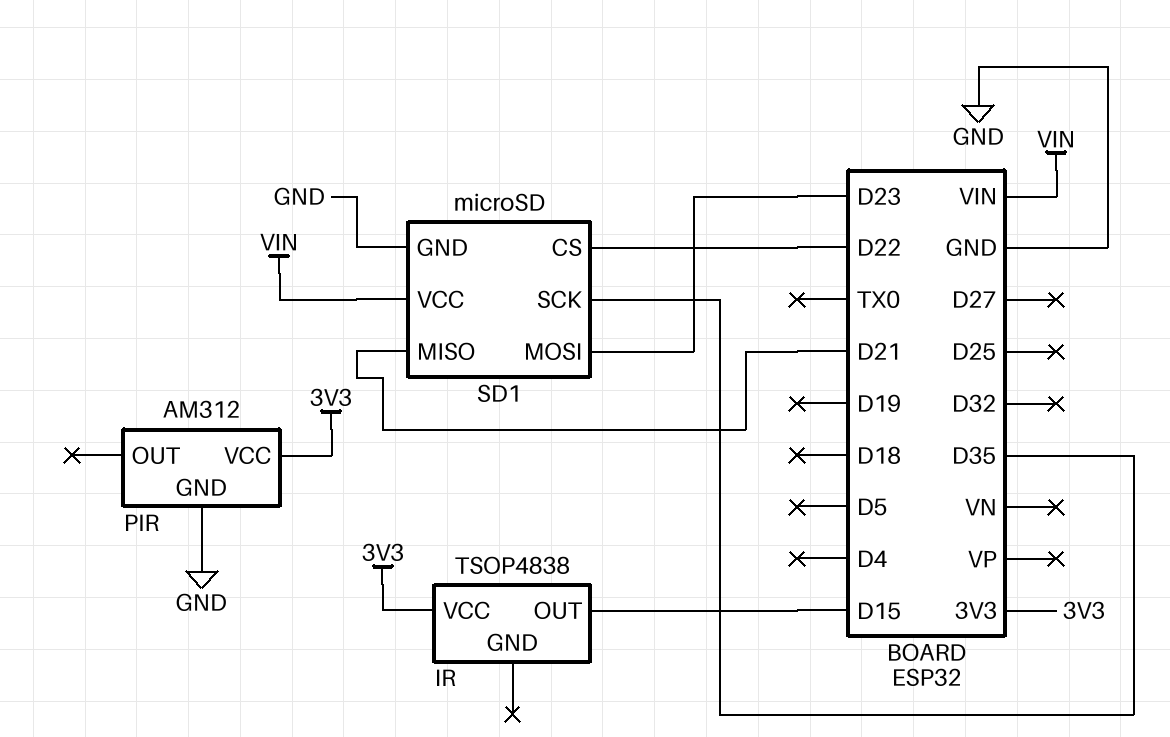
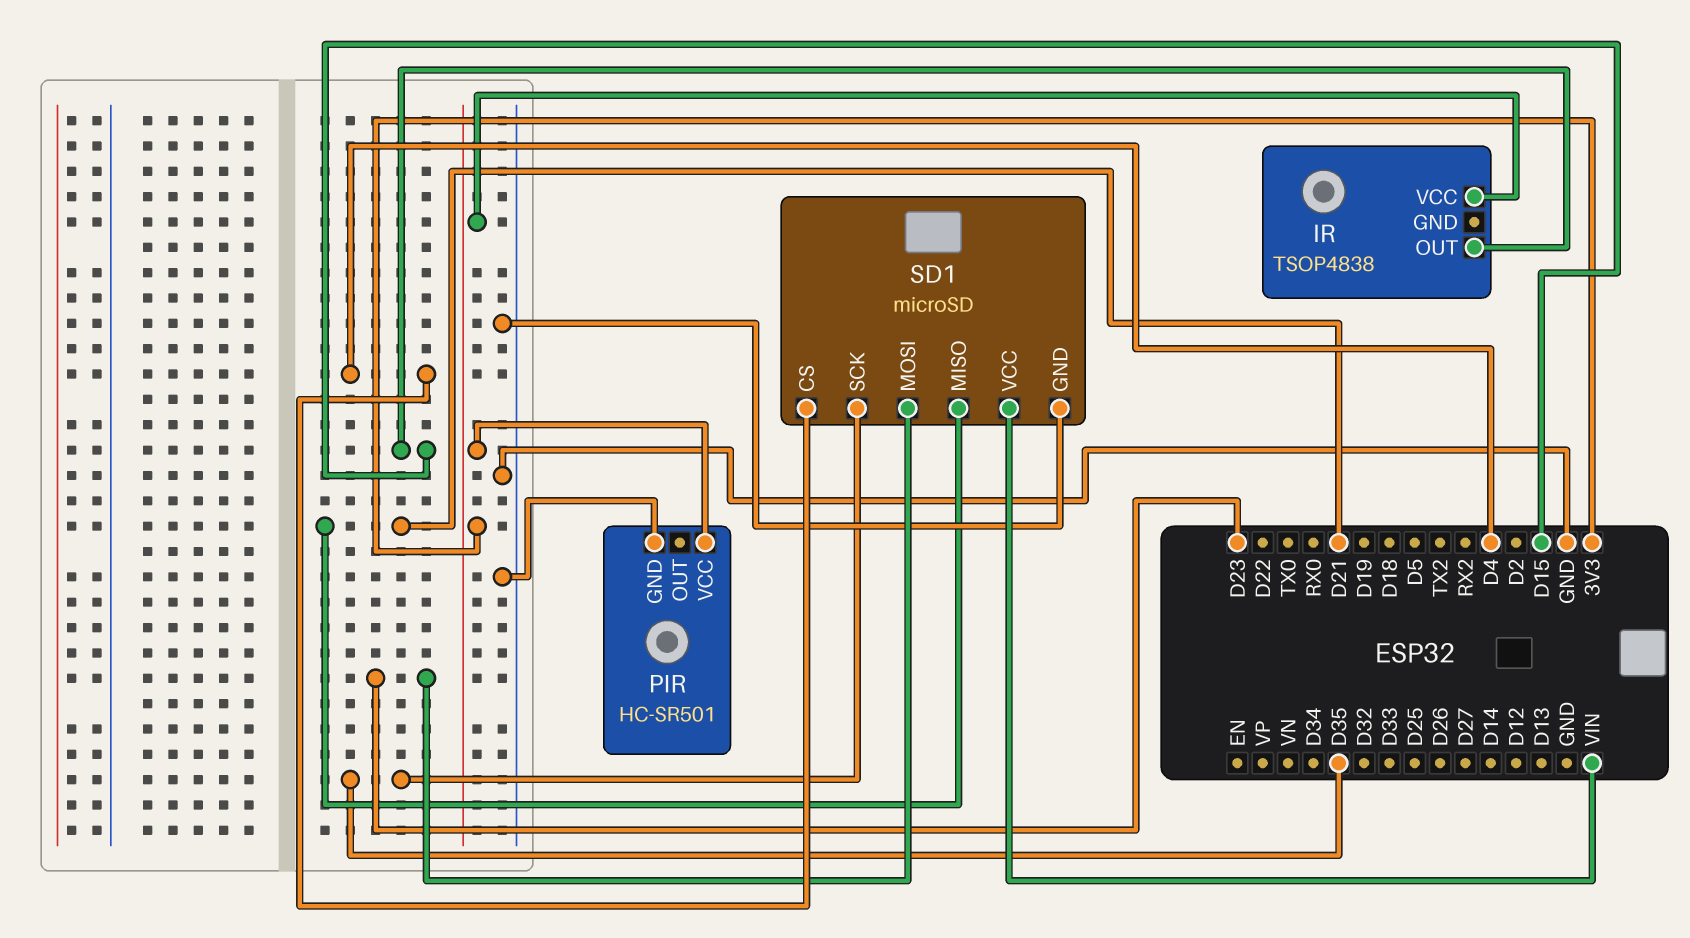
PIR: AM312 -> HC-SR501
SD1 pin CS: D22 -> D4

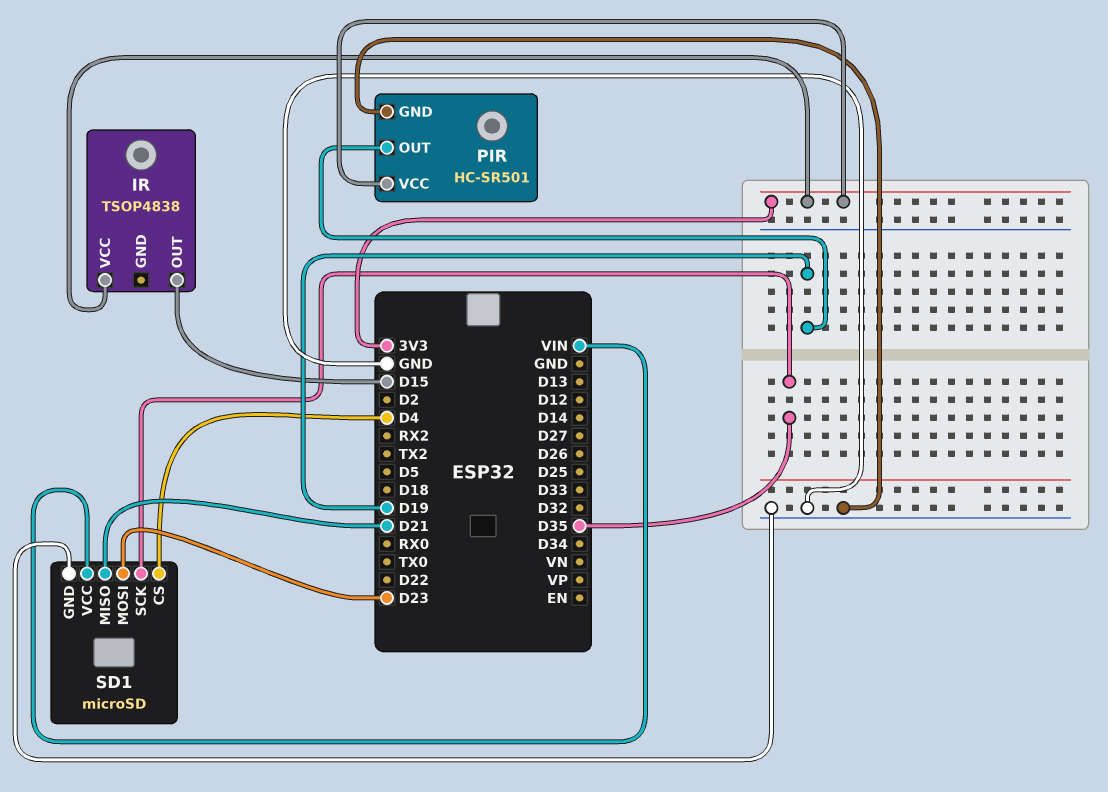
PIR pin OUT: none -> D19

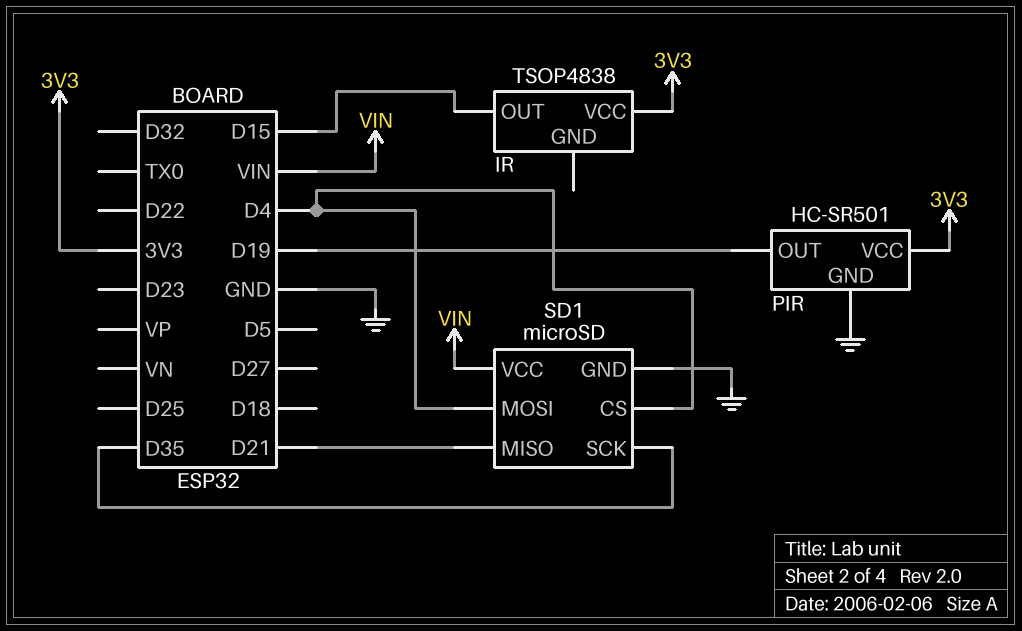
SD1 pin MOSI: D23 -> D4

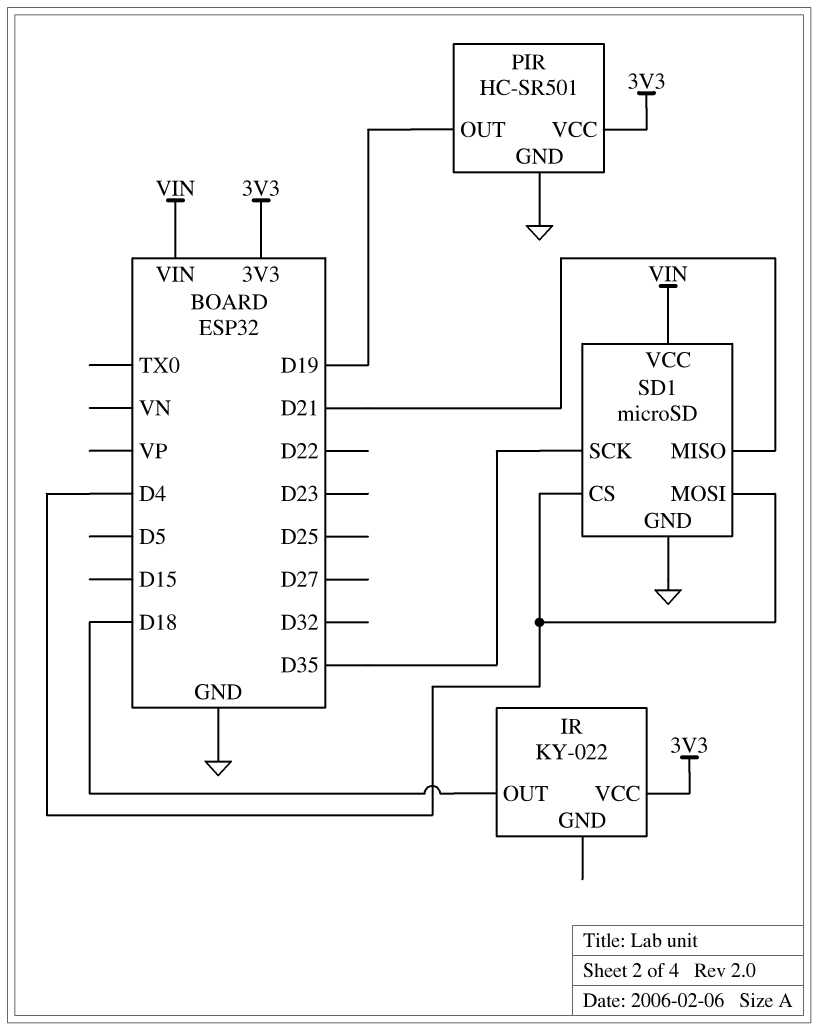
IR: TSOP4838 -> KY-022
IR pin OUT: D15 -> D18

